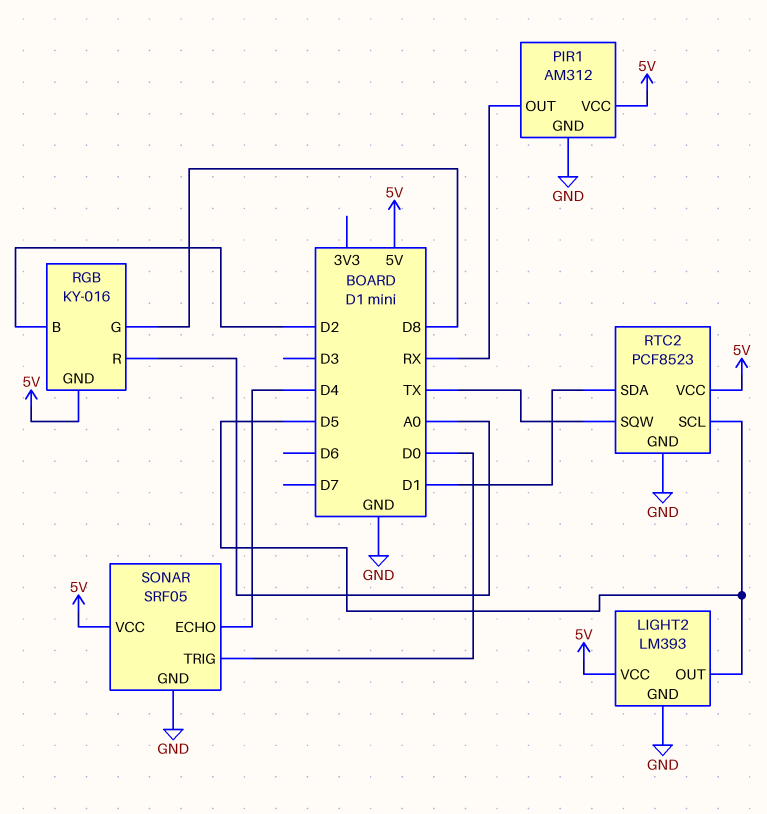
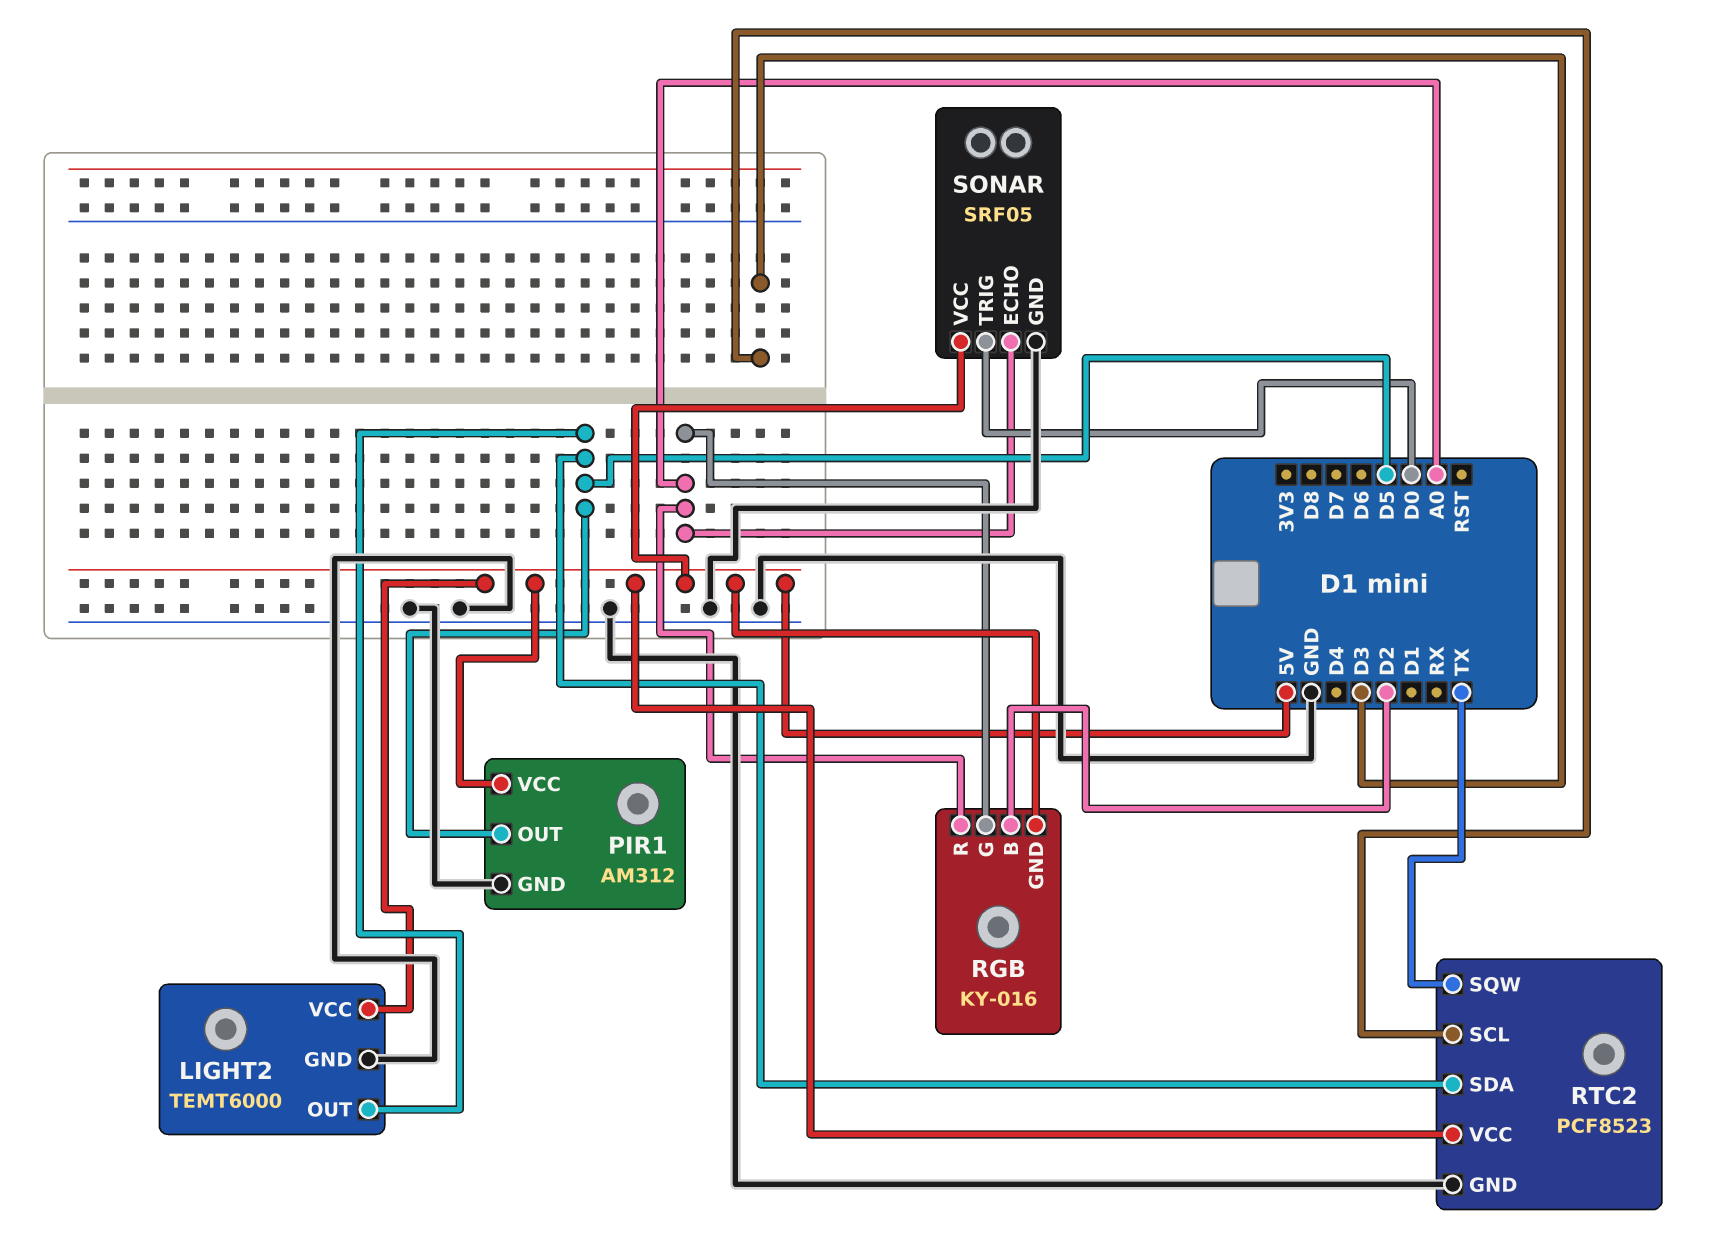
LIGHT2: LM393 -> TEMT6000
PIR1 pin OUT: RX -> D5
RGB pin G: D8 -> A0
RTC2 pin SCL: D5 -> D3
RTC2 pin SDA: D1 -> D5
SONAR pin ECHO: D4 -> A0

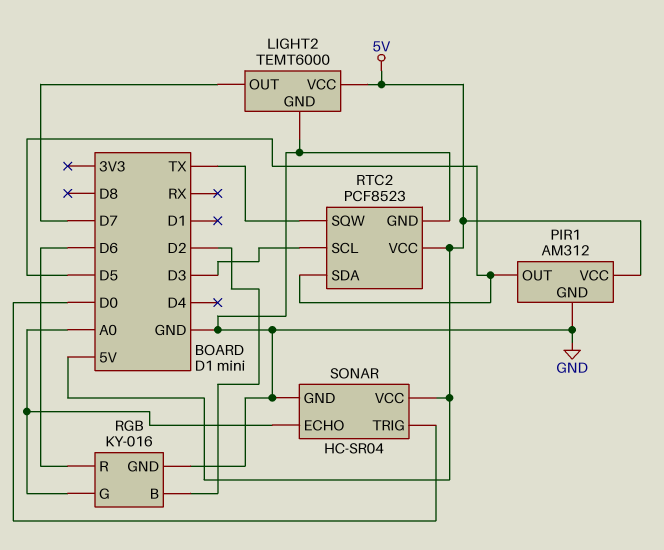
LIGHT2 pin OUT: D5 -> D7
RGB pin GND: 5V -> GND
RGB pin R: A0 -> D6
SONAR: SRF05 -> HC-SR04

